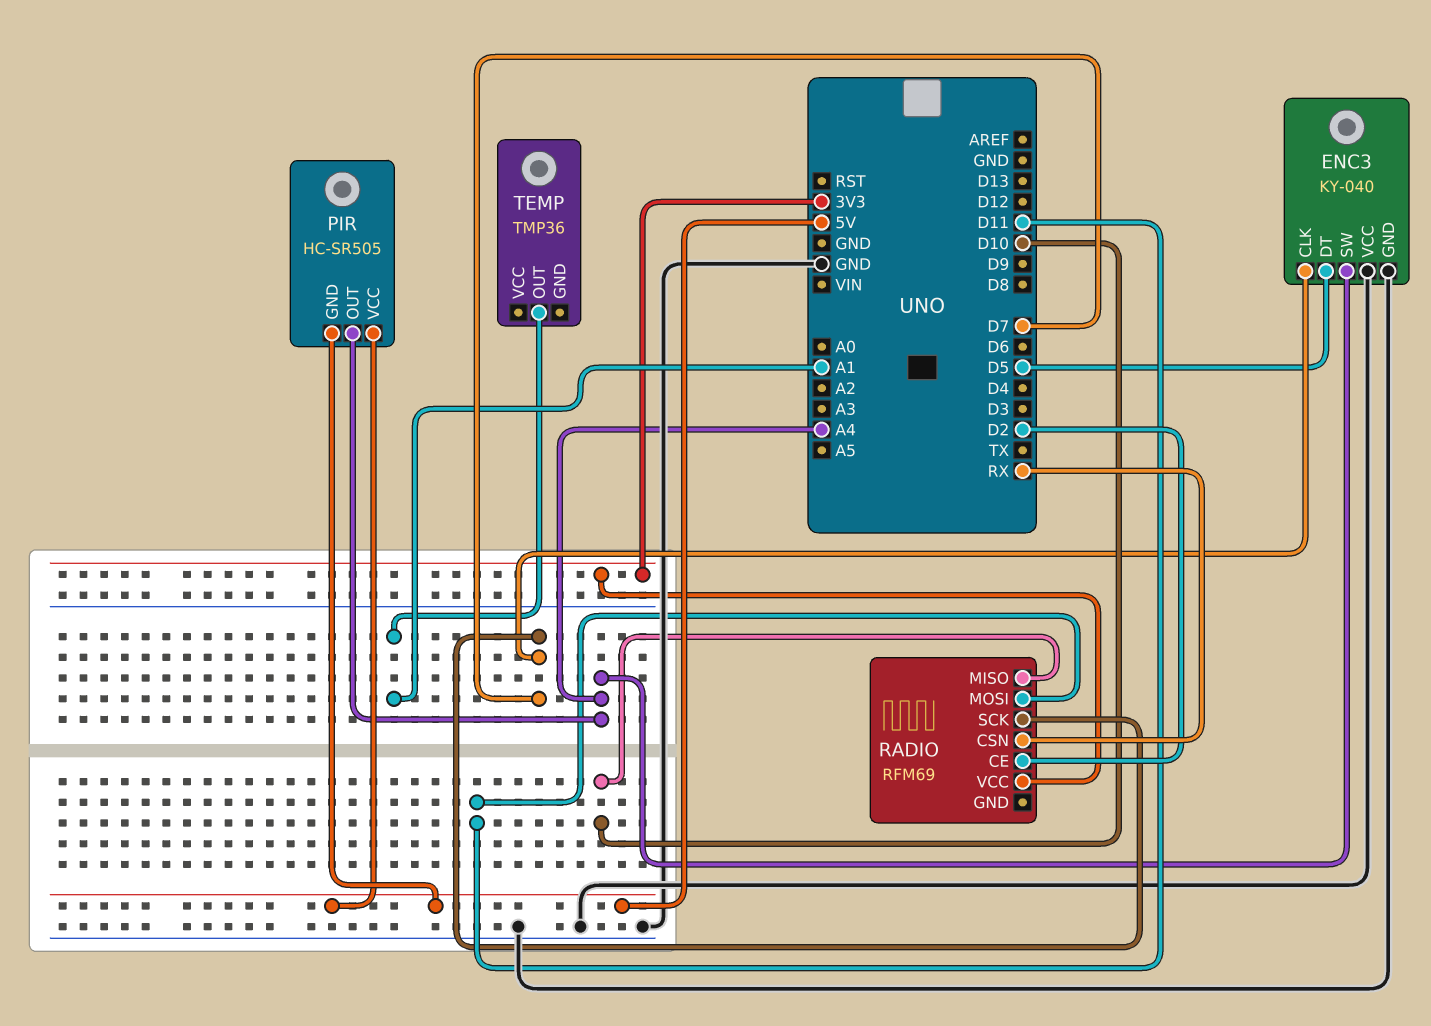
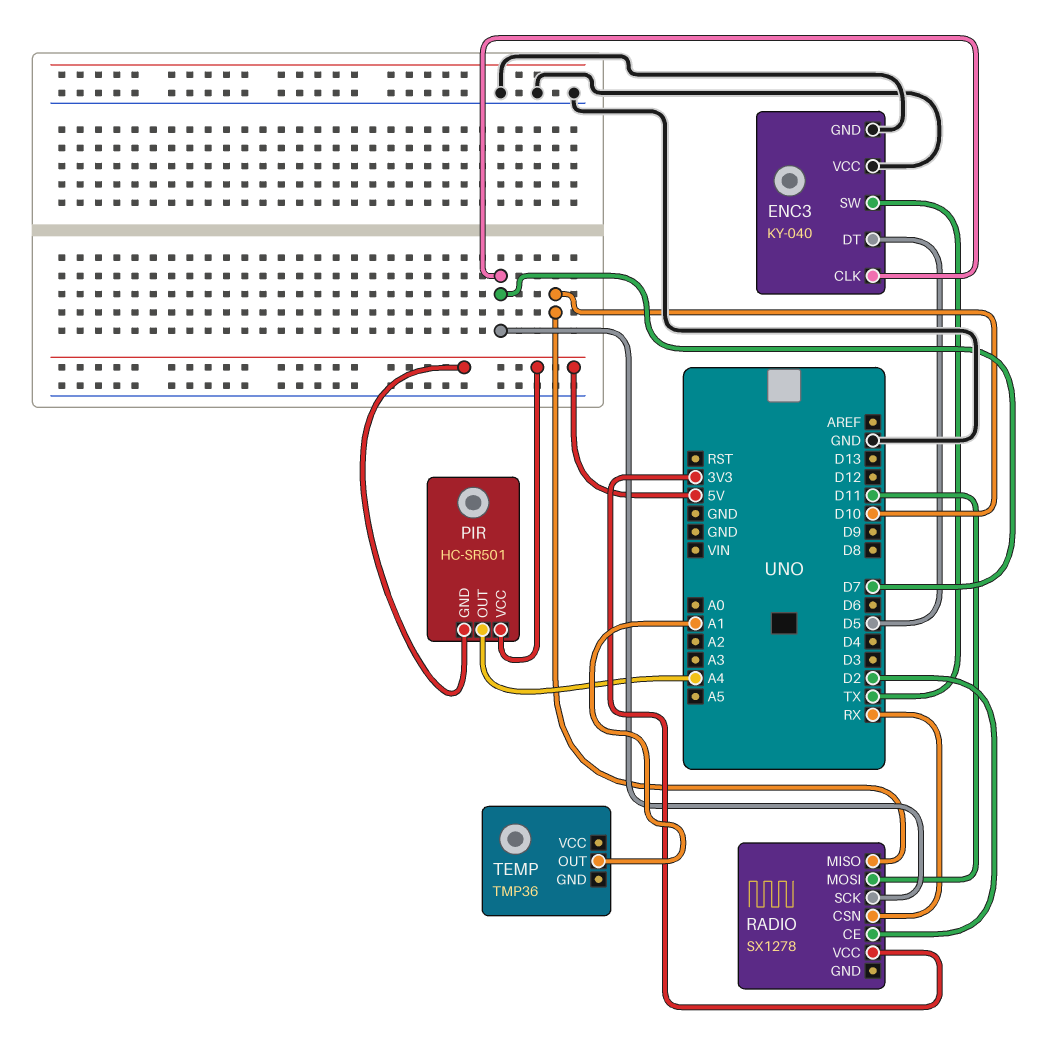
ENC3 pin SW: A4 -> TX
PIR: HC-SR505 -> HC-SR501
RADIO: RFM69 -> SX1278

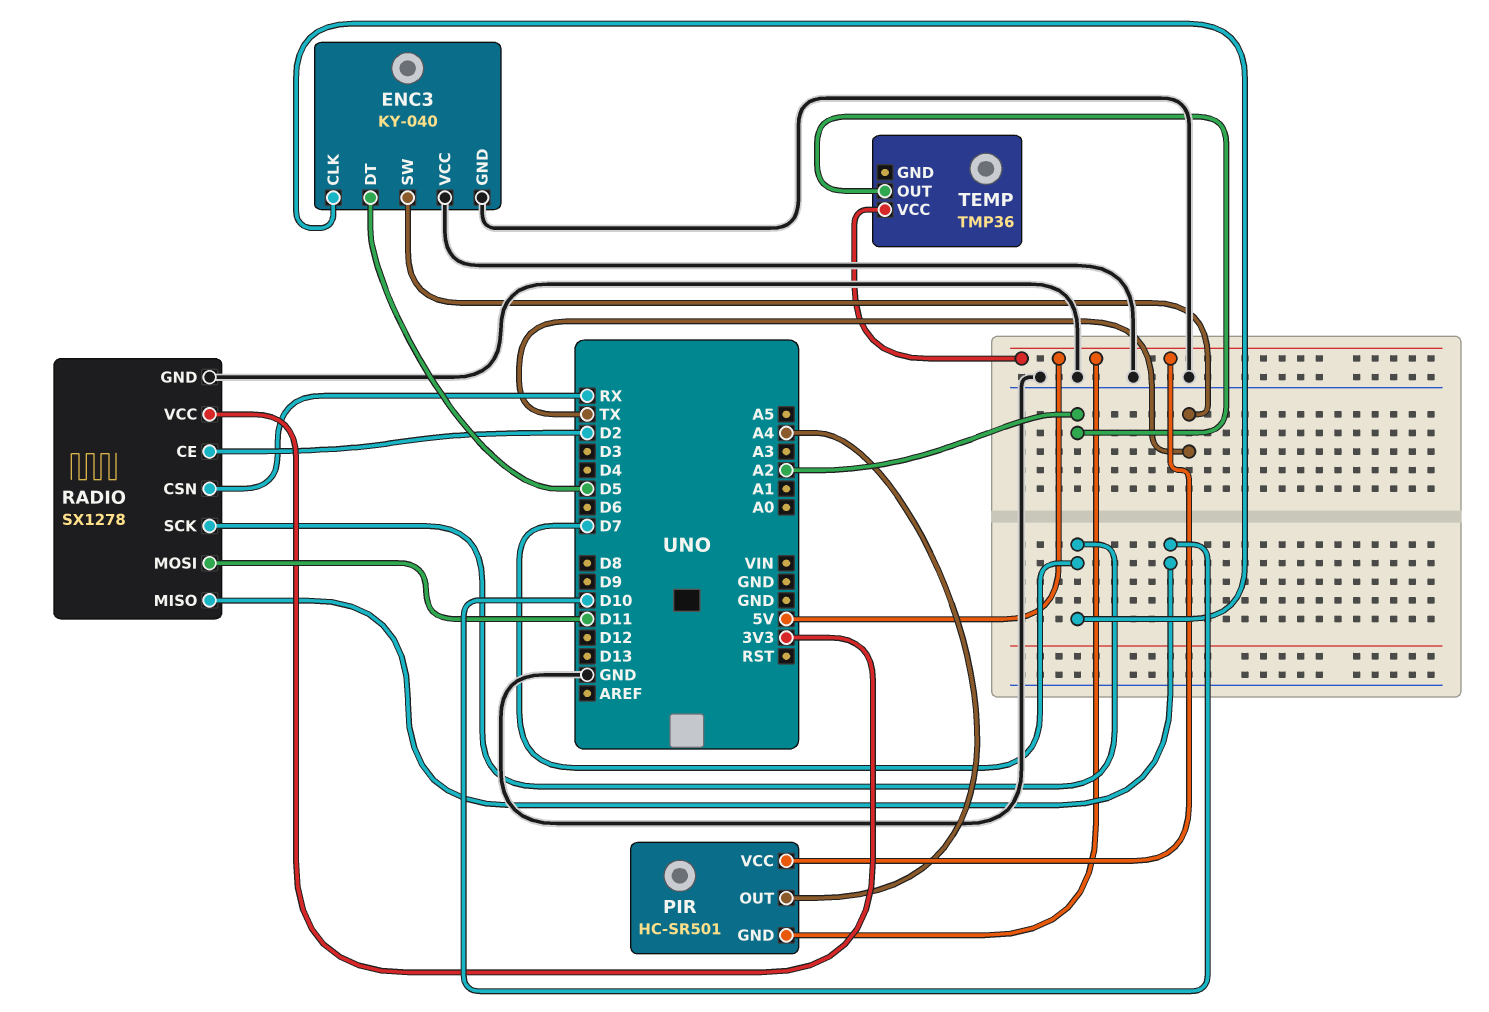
RADIO pin GND: none -> GND
TEMP pin OUT: A1 -> A2
TEMP pin VCC: none -> 5V

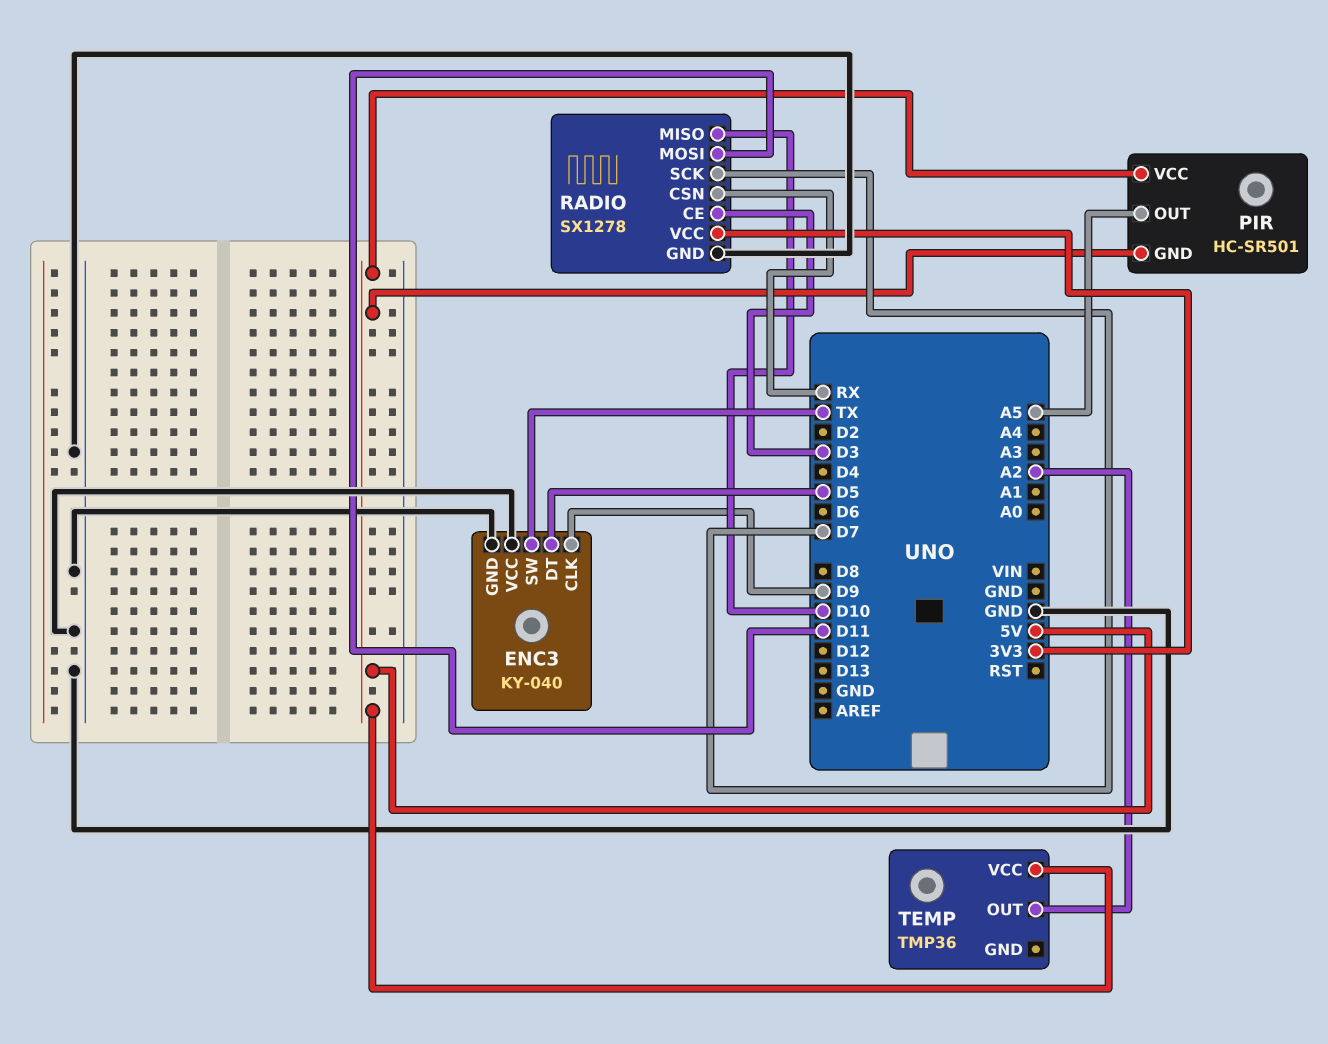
ENC3 pin CLK: D7 -> D9
PIR pin OUT: A4 -> A5
RADIO pin CE: D2 -> D3

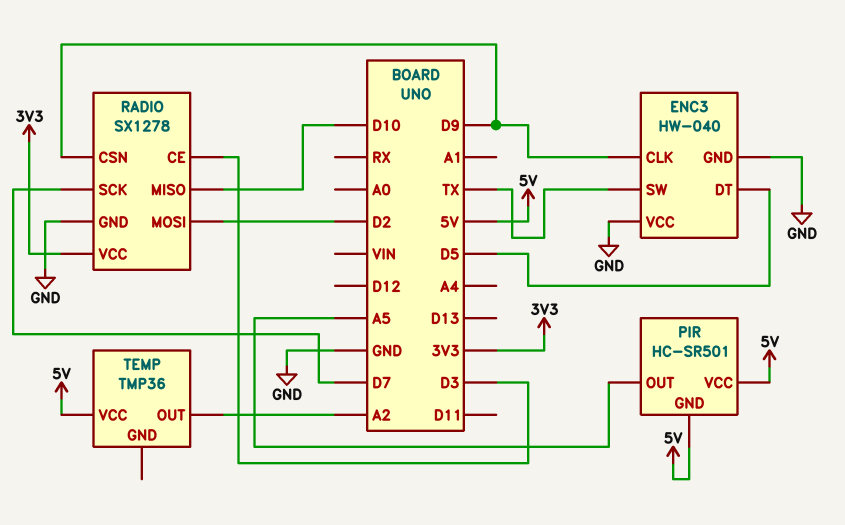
ENC3: KY-040 -> HW-040
RADIO pin CSN: RX -> D9
RADIO pin MOSI: D11 -> D2

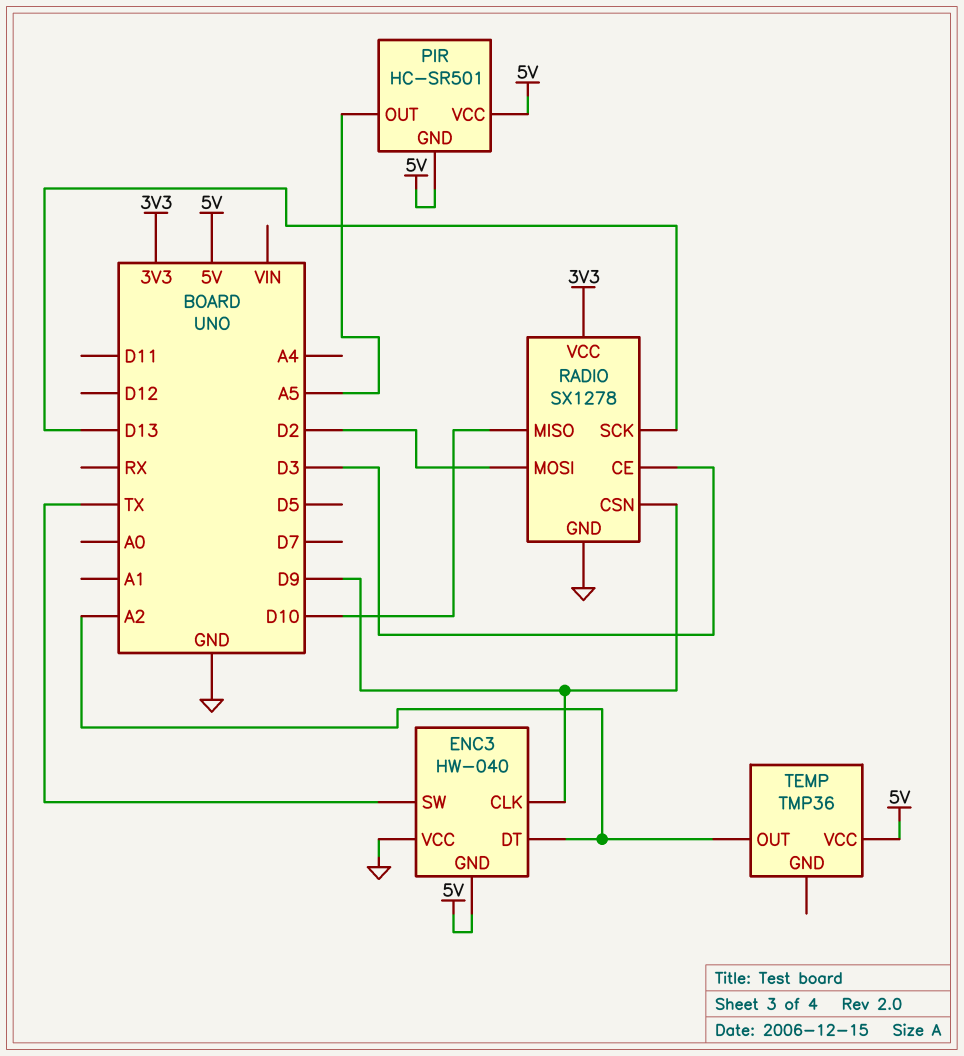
ENC3 pin DT: D5 -> A2
ENC3 pin GND: GND -> 5V
RADIO pin SCK: D7 -> D13

